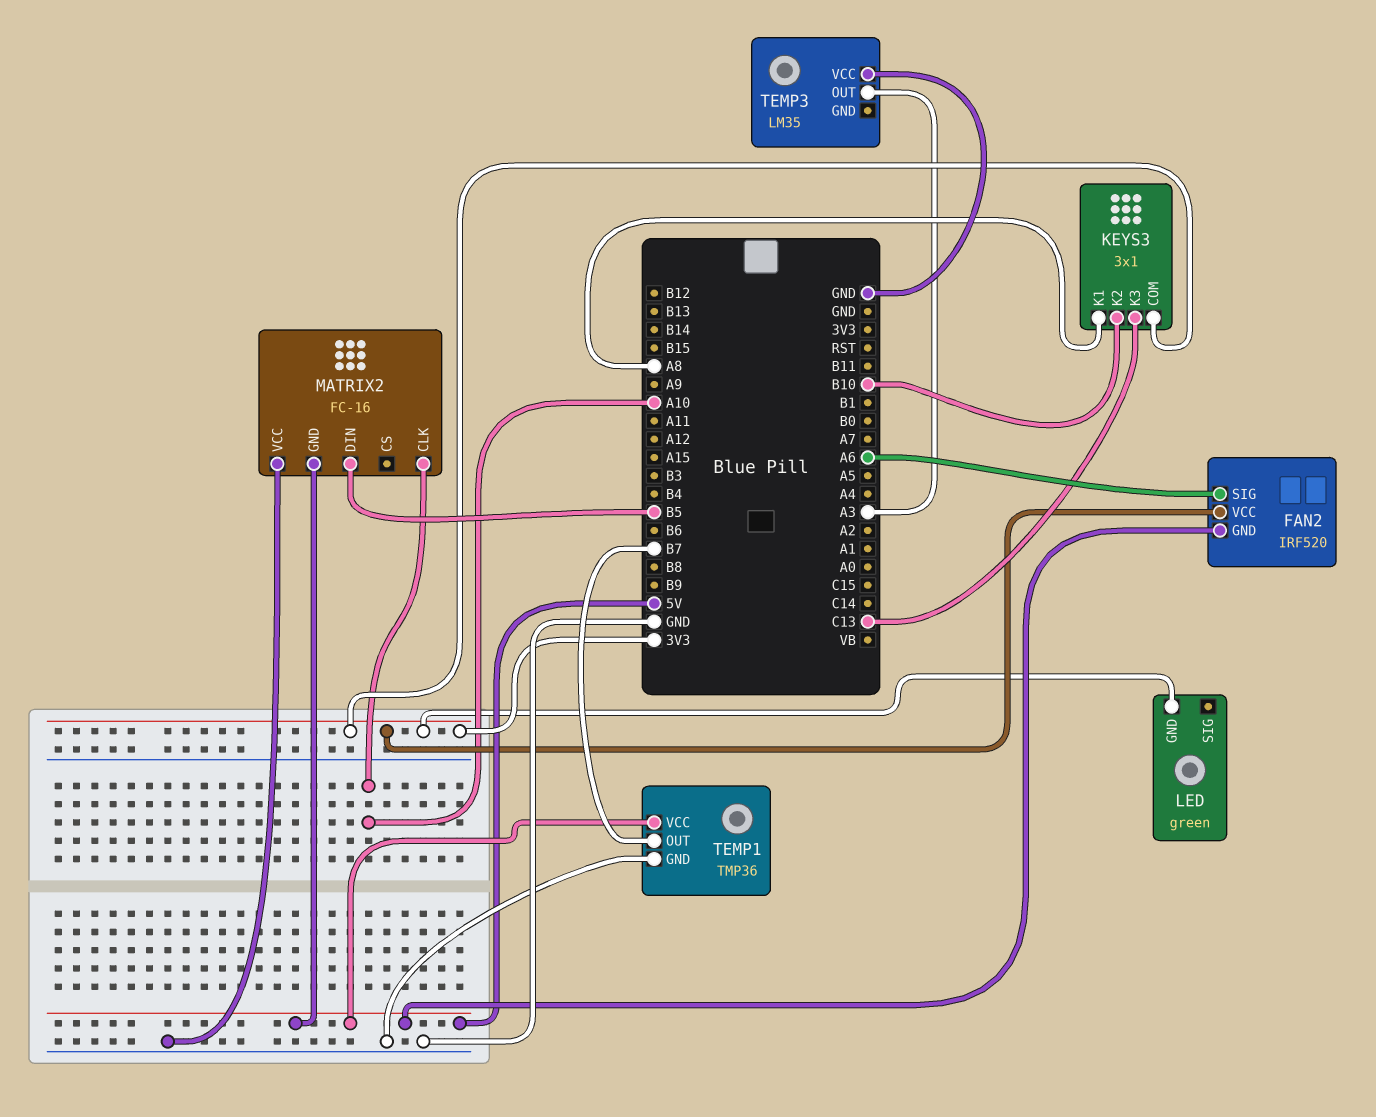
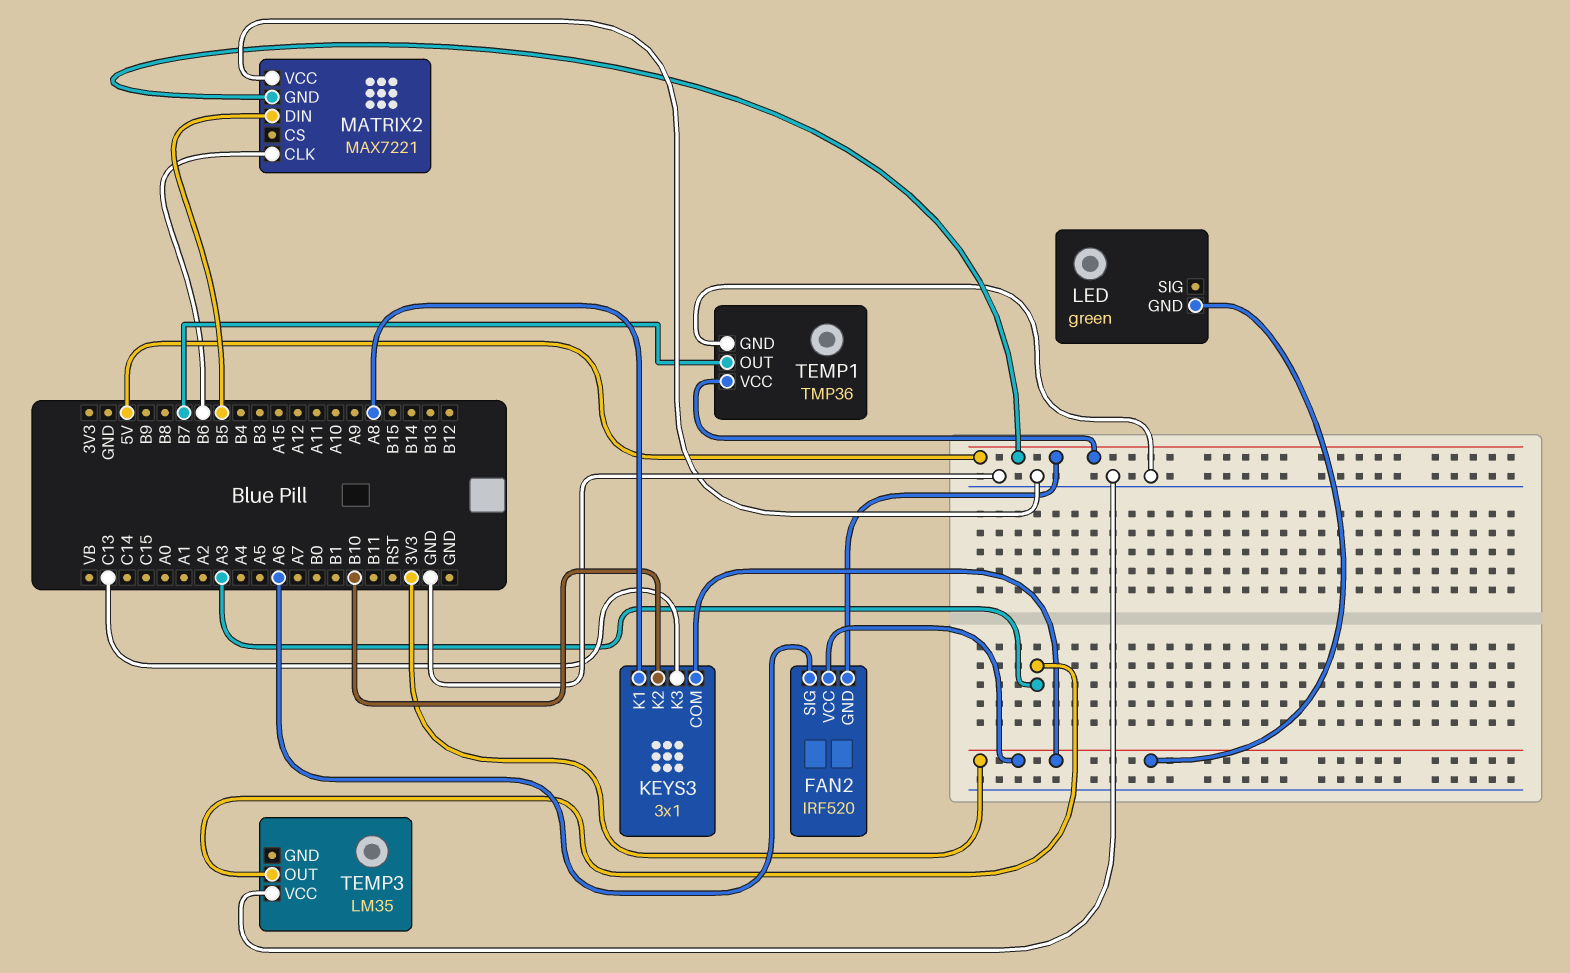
MATRIX2: FC-16 -> MAX7221
MATRIX2 pin CLK: A10 -> B6

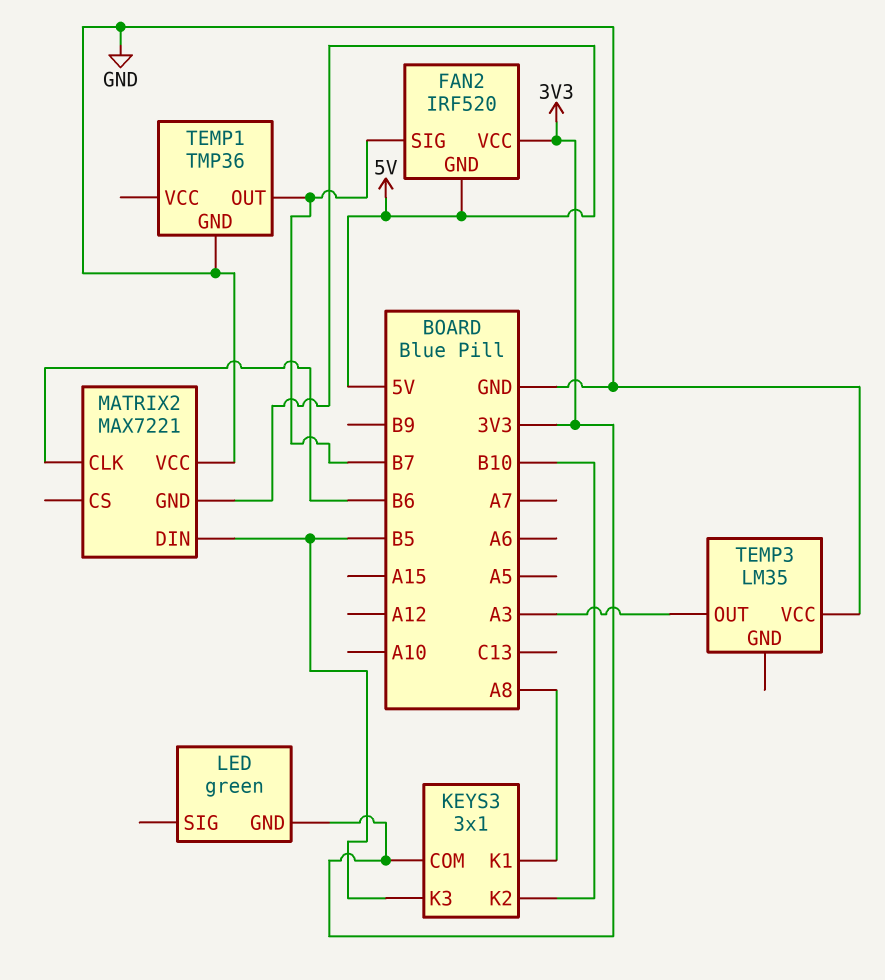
FAN2 pin SIG: A6 -> B7
KEYS3 pin K3: C13 -> B5
TEMP1 pin VCC: 5V -> none

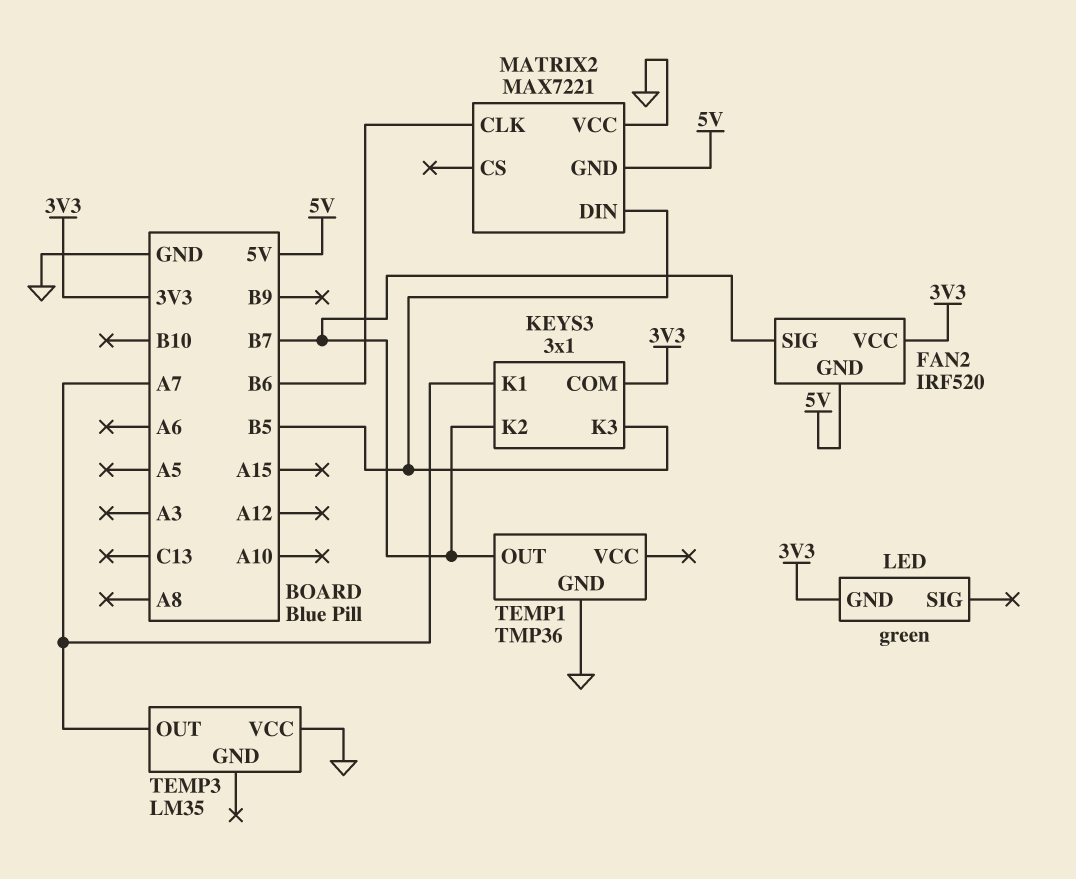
KEYS3 pin K1: A8 -> A7
KEYS3 pin K2: B10 -> B7
TEMP3 pin OUT: A3 -> A7

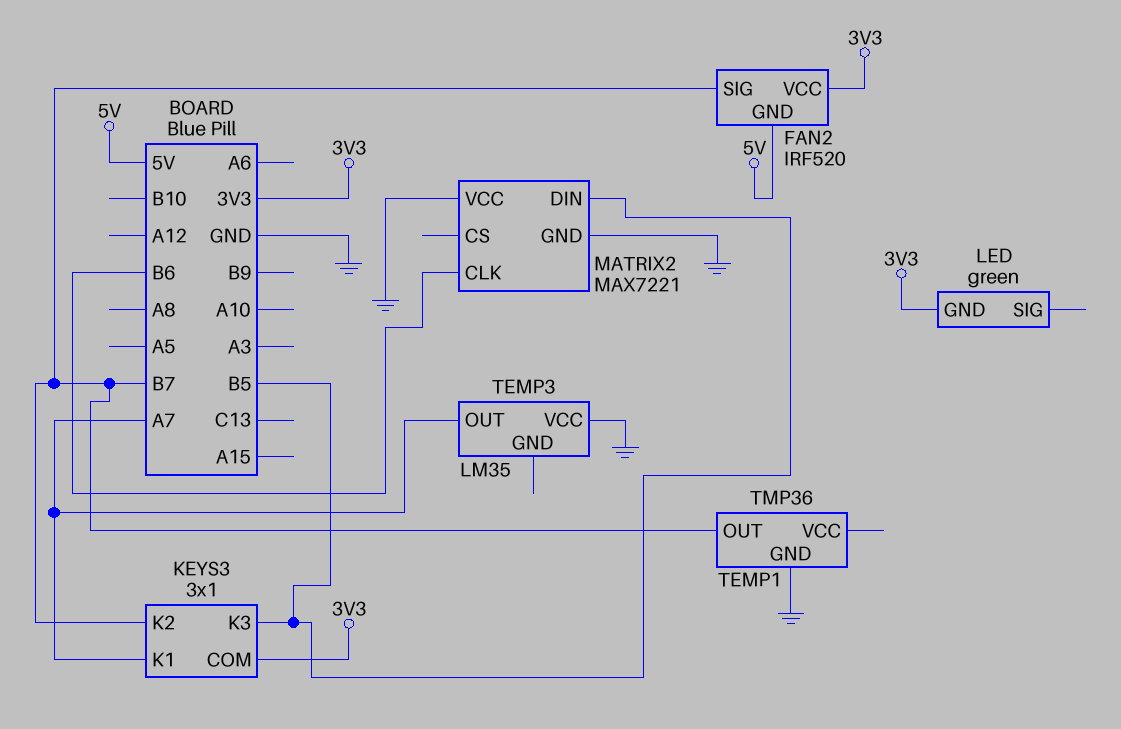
MATRIX2 pin GND: 5V -> GND

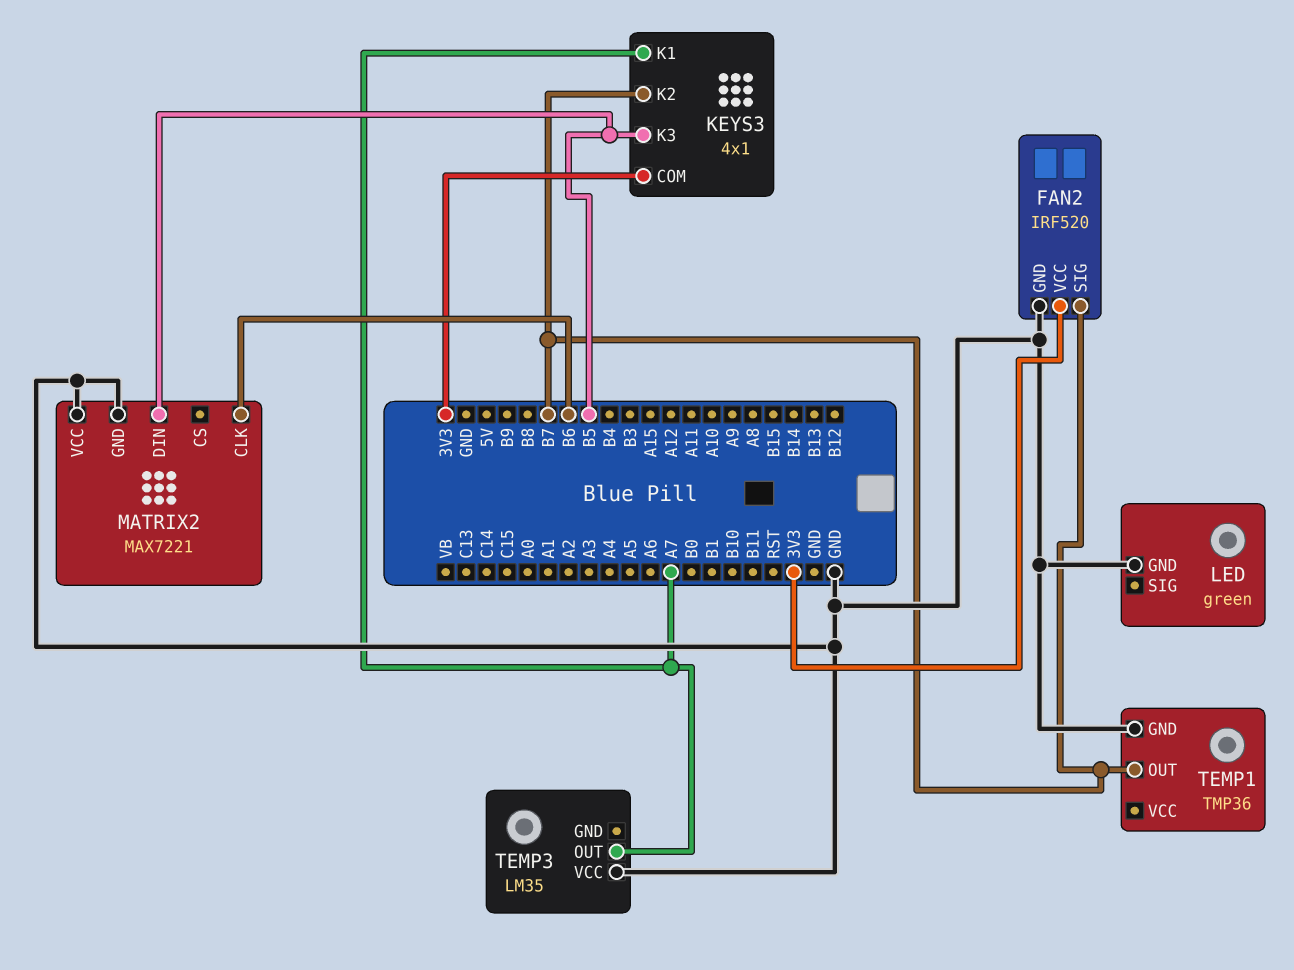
FAN2 pin GND: 5V -> GND
KEYS3: 3x1 -> 4x1
LED pin GND: 3V3 -> GND

